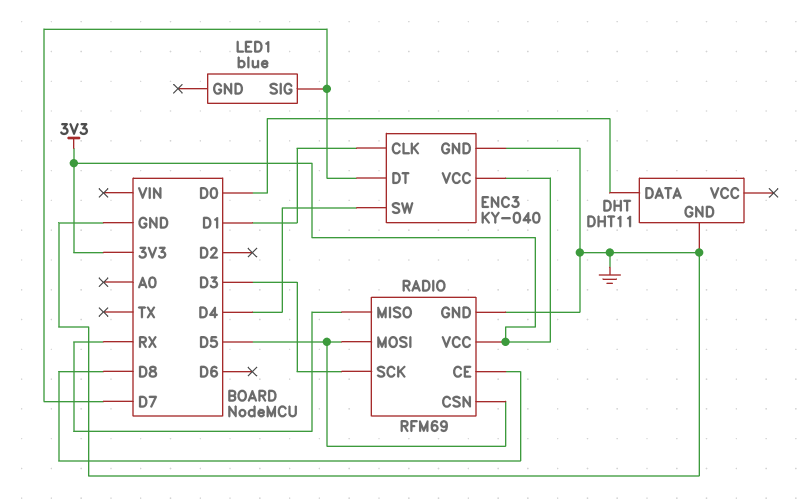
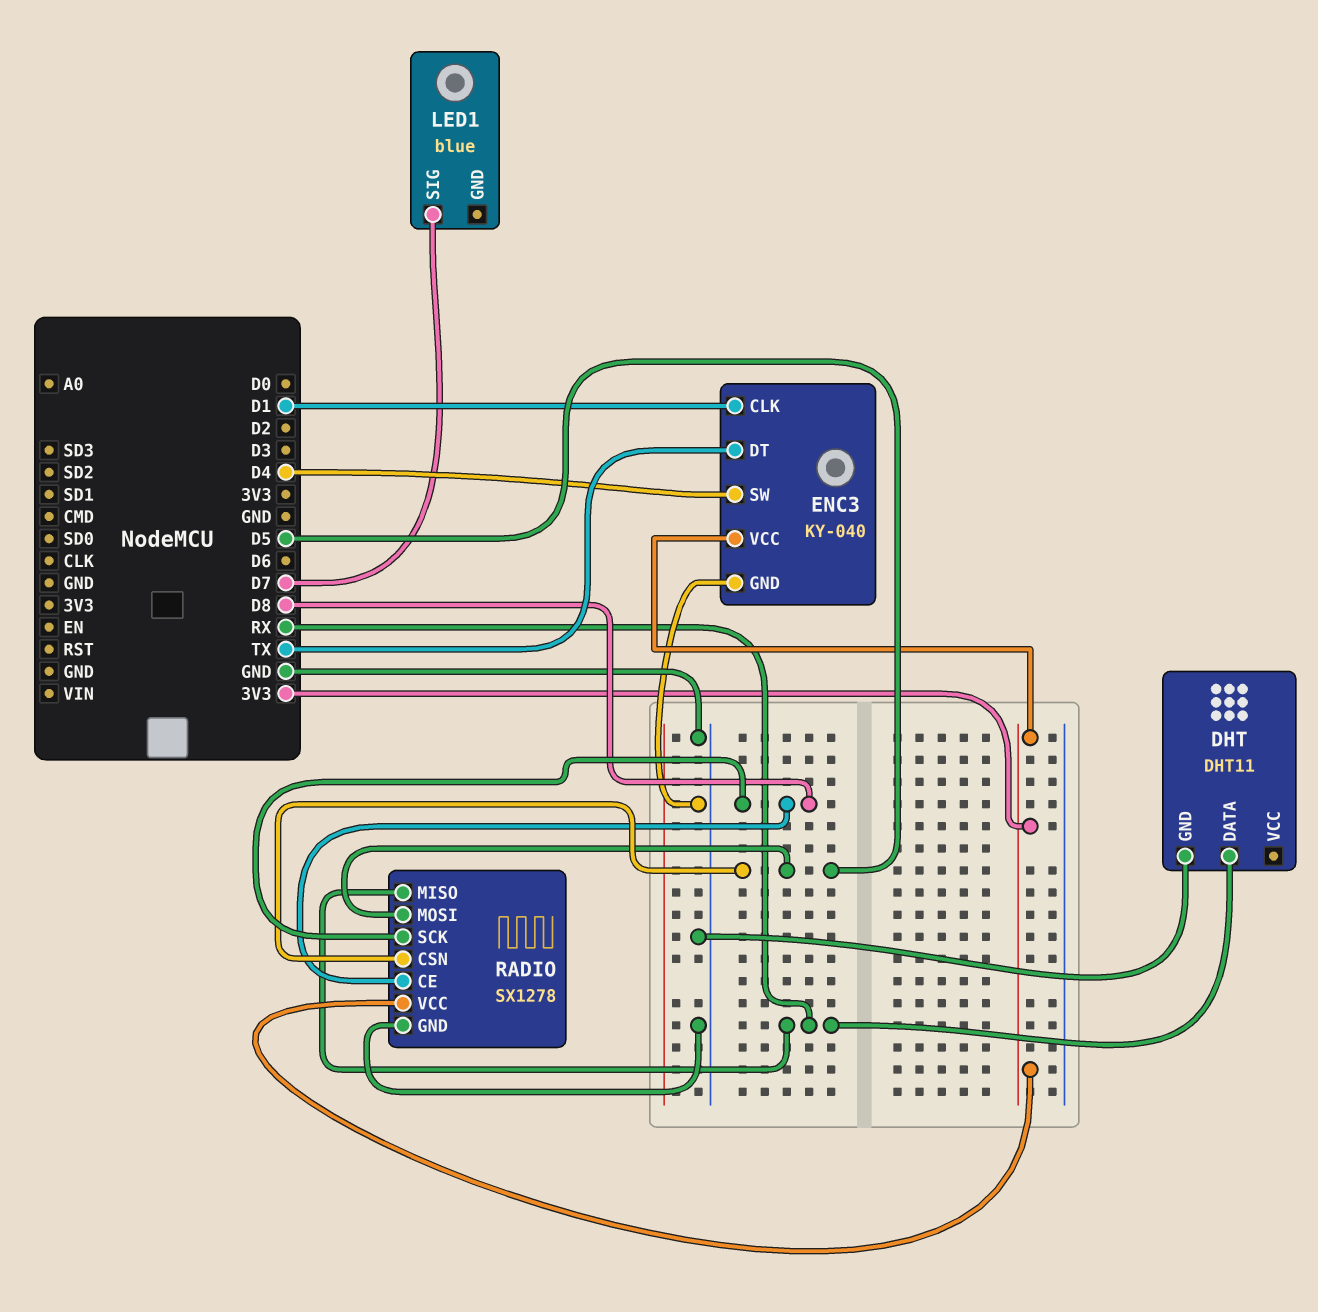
DHT pin DATA: D0 -> RX
ENC3 pin DT: D7 -> TX
RADIO: RFM69 -> SX1278
RADIO pin SCK: D3 -> D8

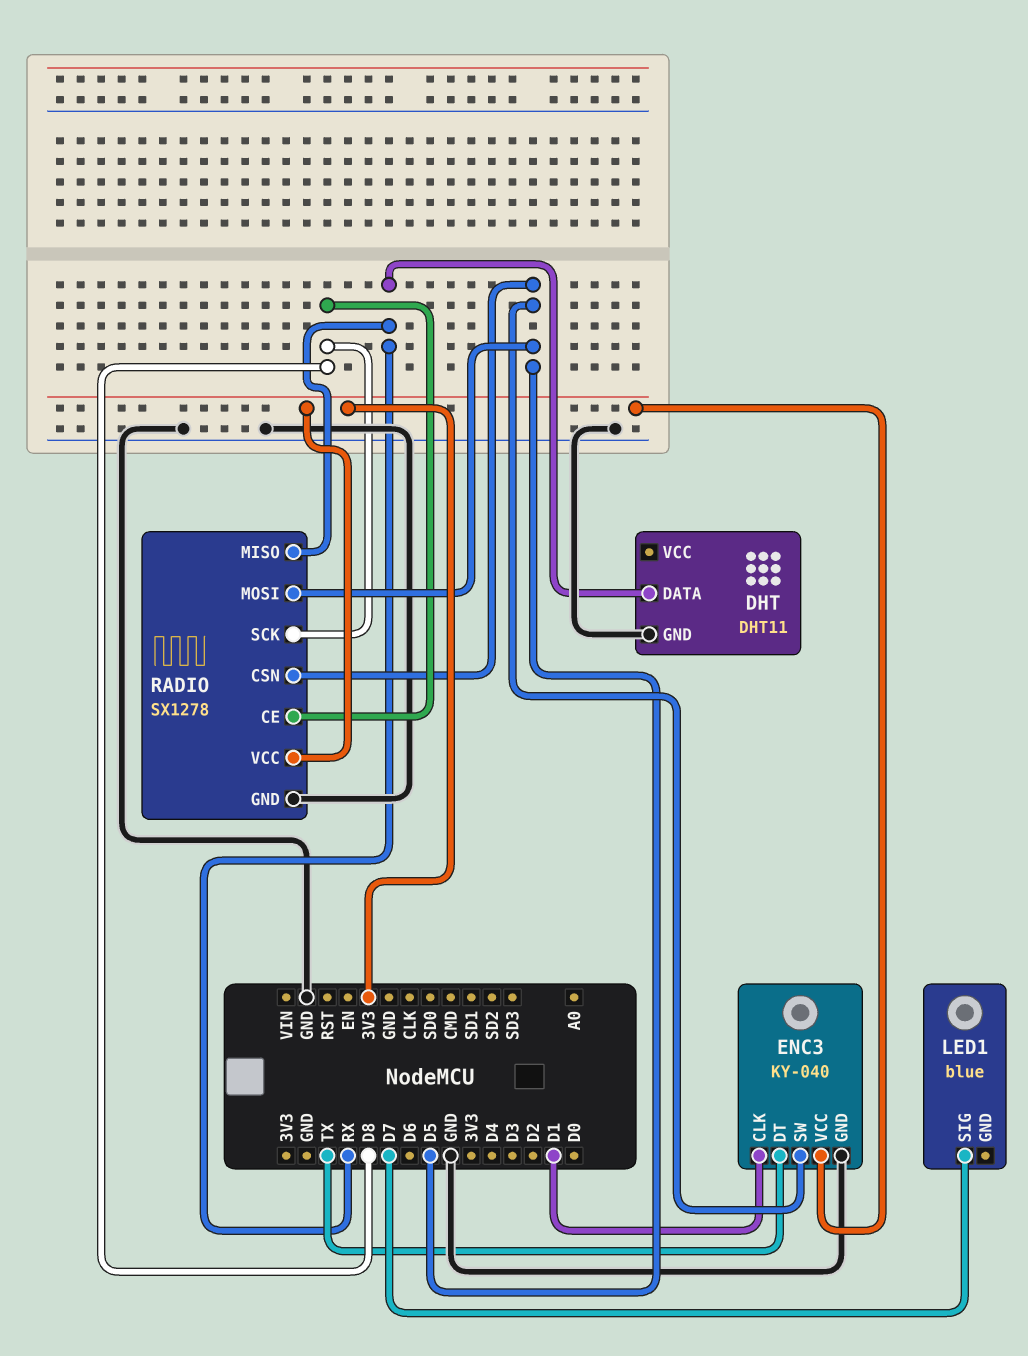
ENC3 pin SW: D4 -> D5

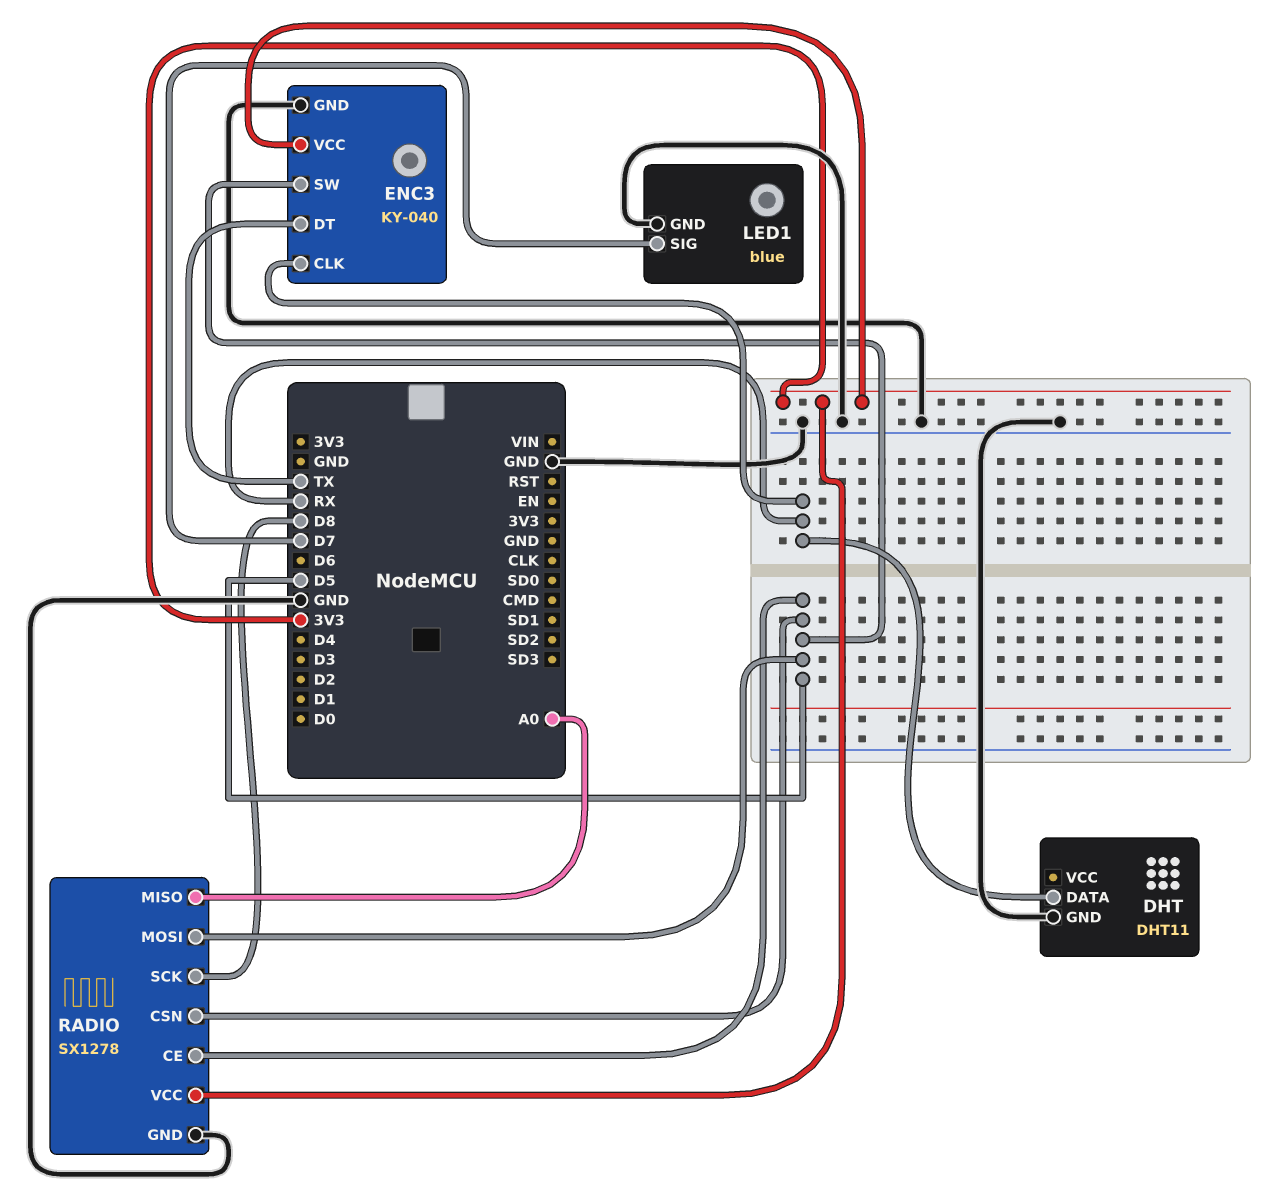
ENC3 pin CLK: D1 -> RX
LED1 pin GND: none -> GND
RADIO pin CE: D8 -> D5
RADIO pin MISO: RX -> A0

